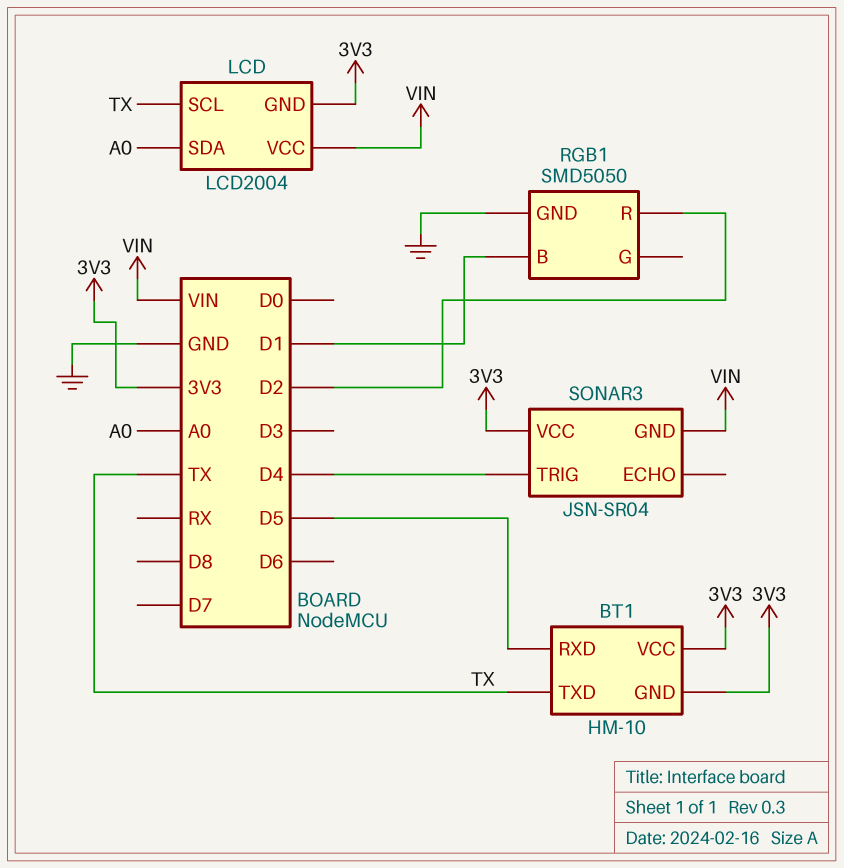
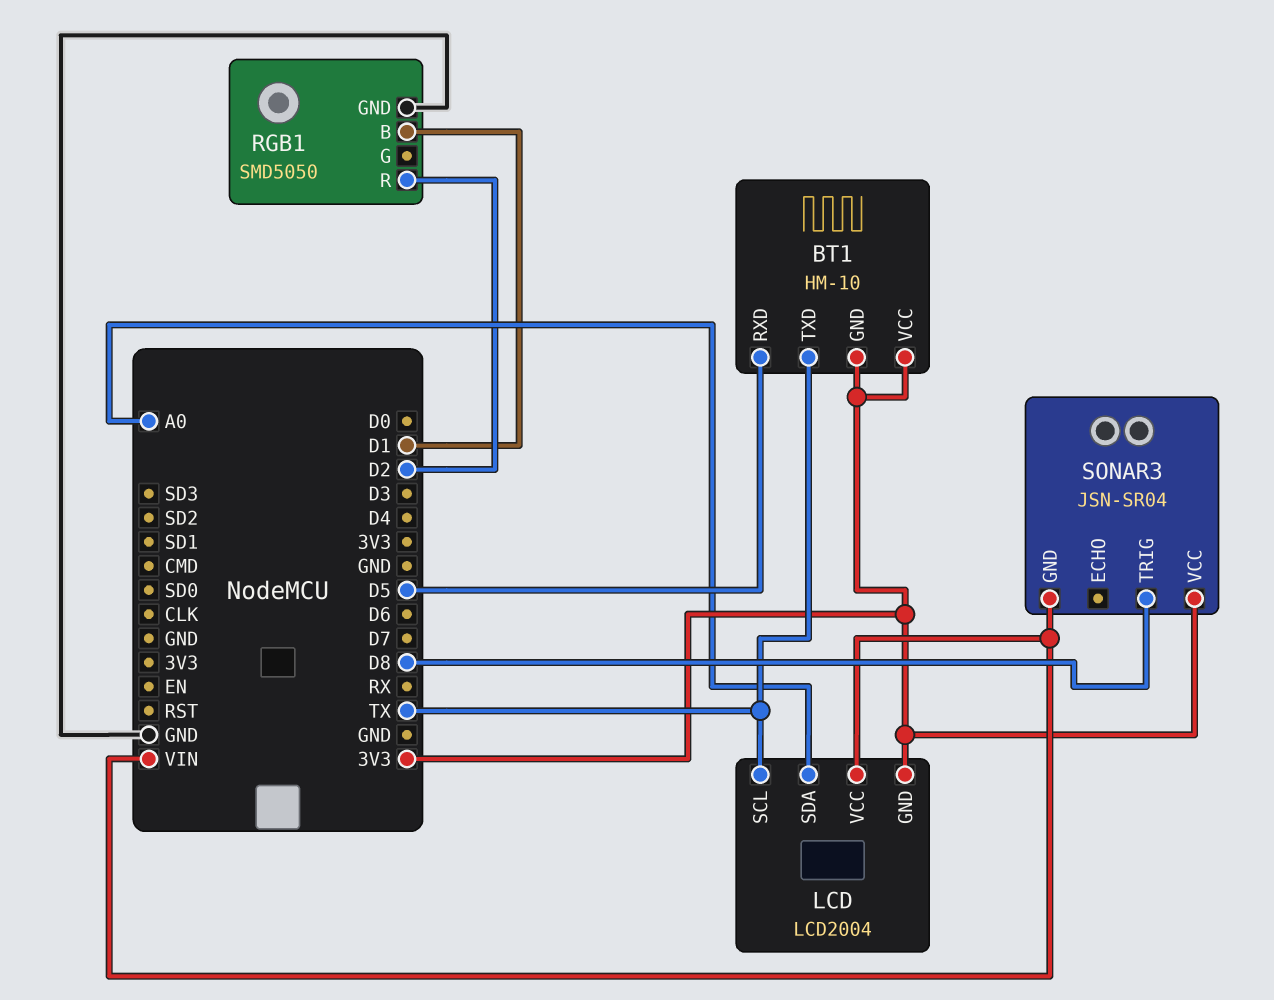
SONAR3 pin TRIG: D4 -> D8

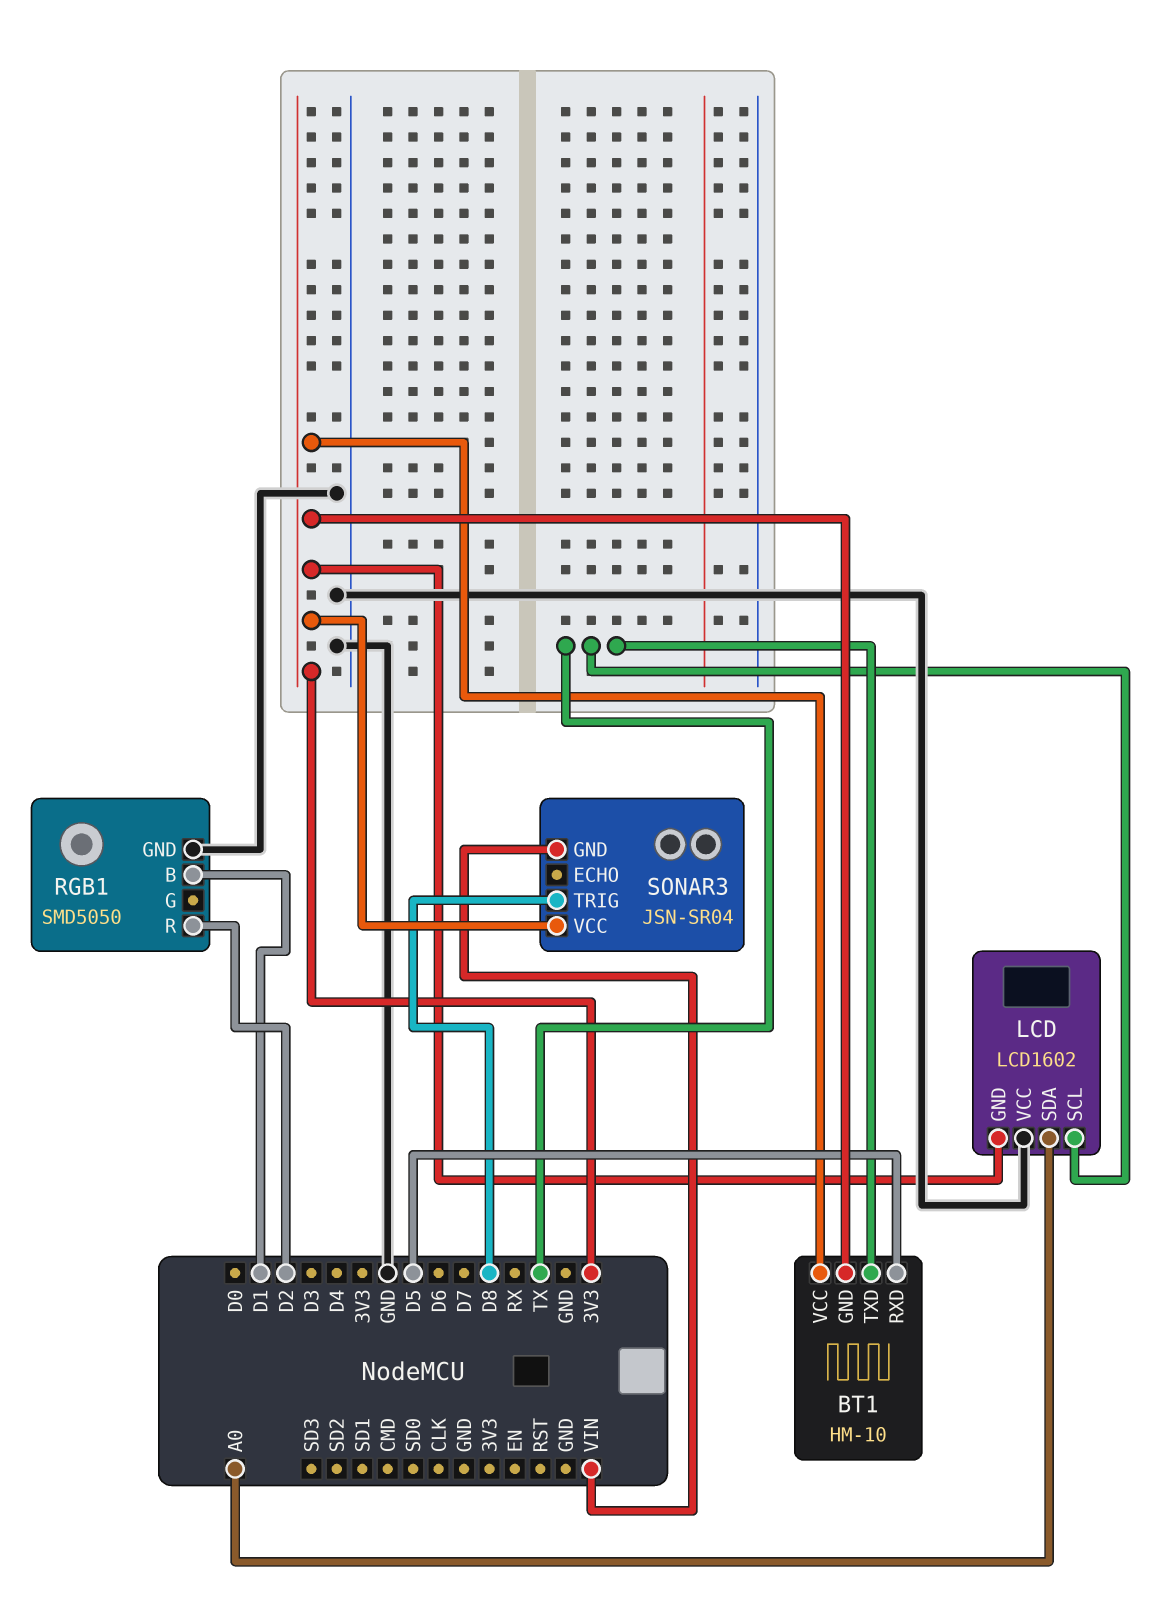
LCD: LCD2004 -> LCD1602
LCD pin VCC: VIN -> GND

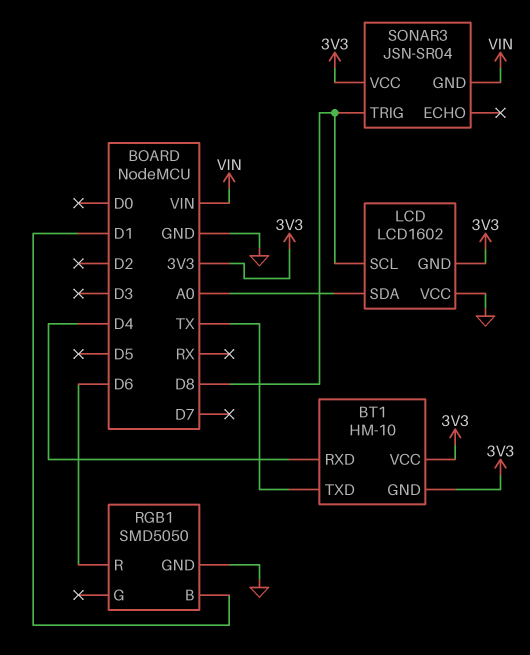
BT1 pin RXD: D5 -> D4
LCD pin SCL: TX -> D8
RGB1 pin R: D2 -> D6

